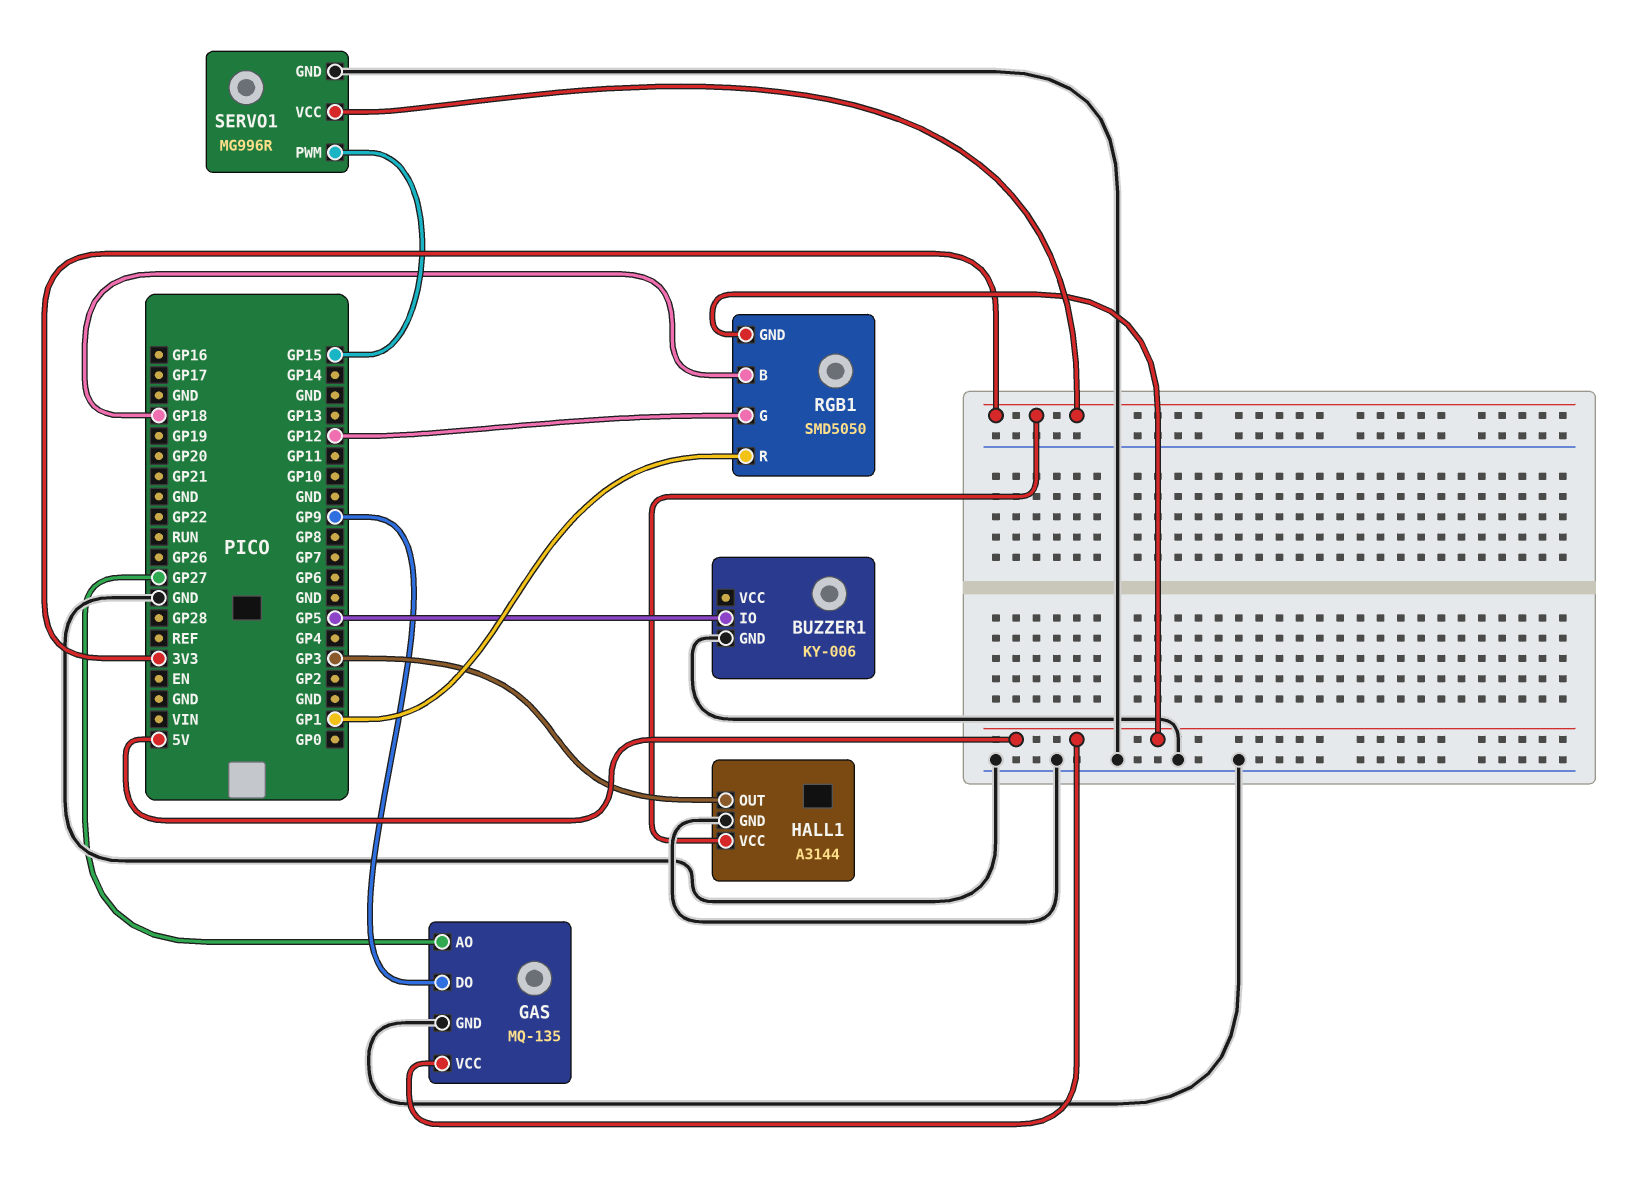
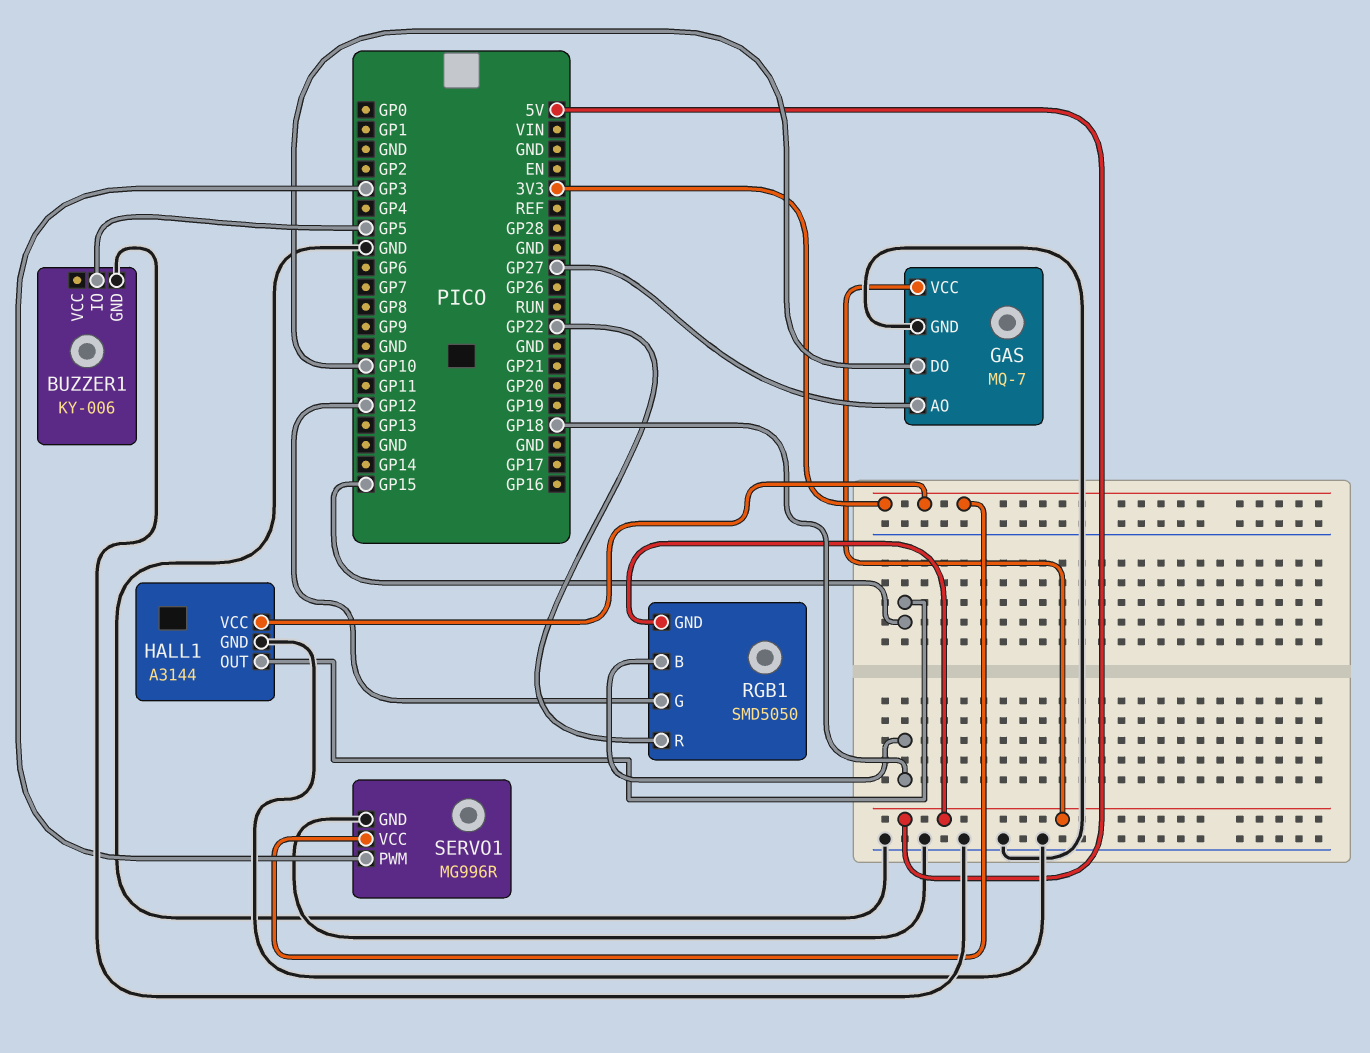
GAS: MQ-135 -> MQ-7
GAS pin DO: GP9 -> GP10
HALL1 pin OUT: GP3 -> GP15
RGB1 pin R: GP1 -> GP22
SERVO1 pin PWM: GP15 -> GP3

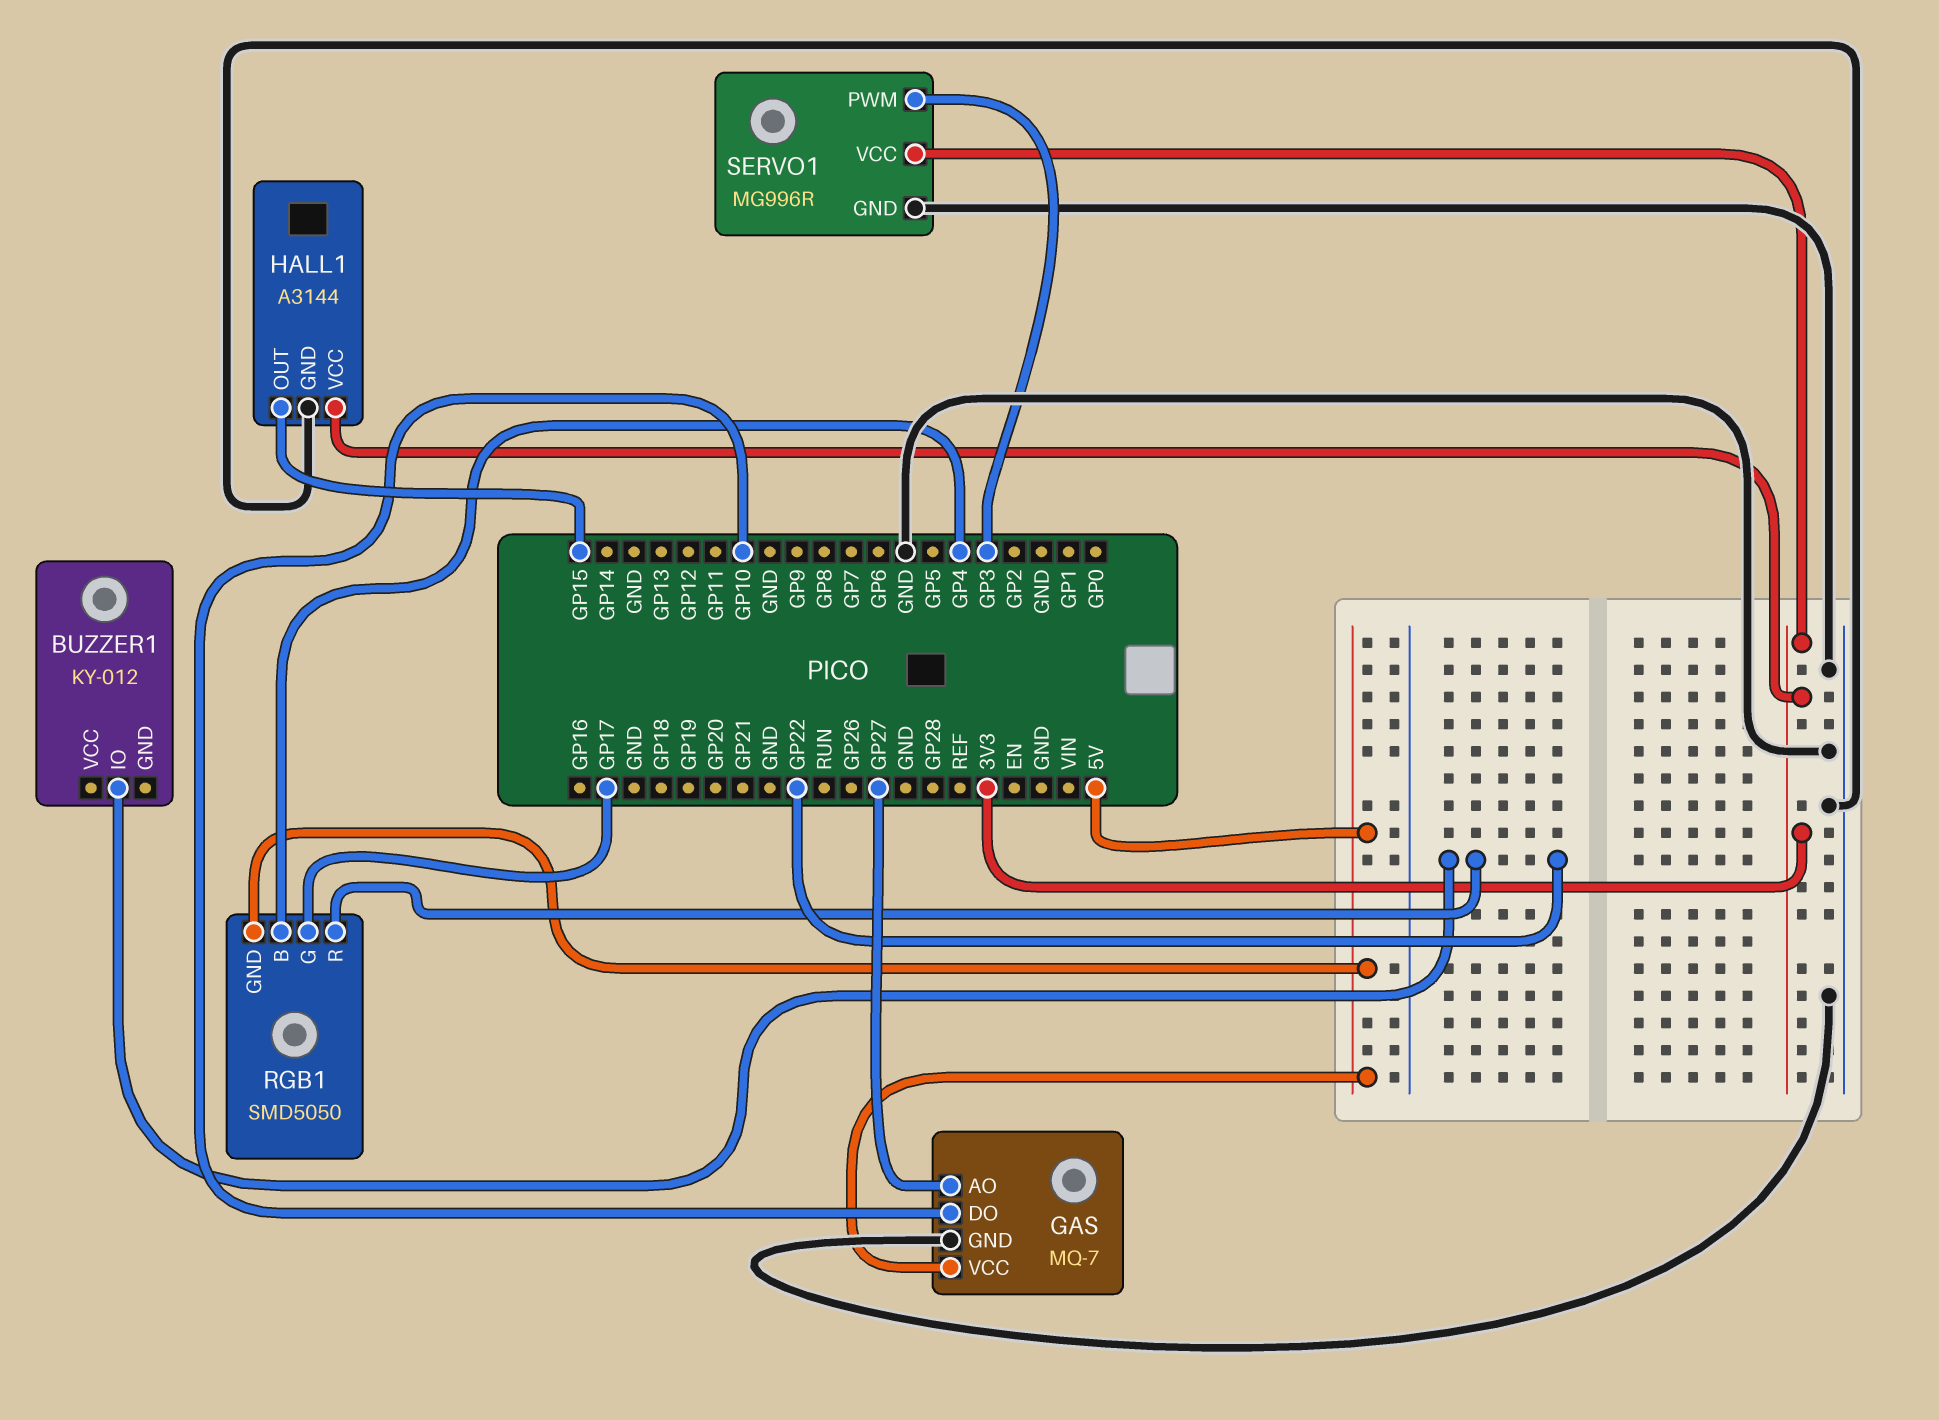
BUZZER1: KY-006 -> KY-012
BUZZER1 pin GND: GND -> none
BUZZER1 pin IO: GP5 -> GP22
RGB1 pin B: GP18 -> GP4
RGB1 pin G: GP12 -> GP17

